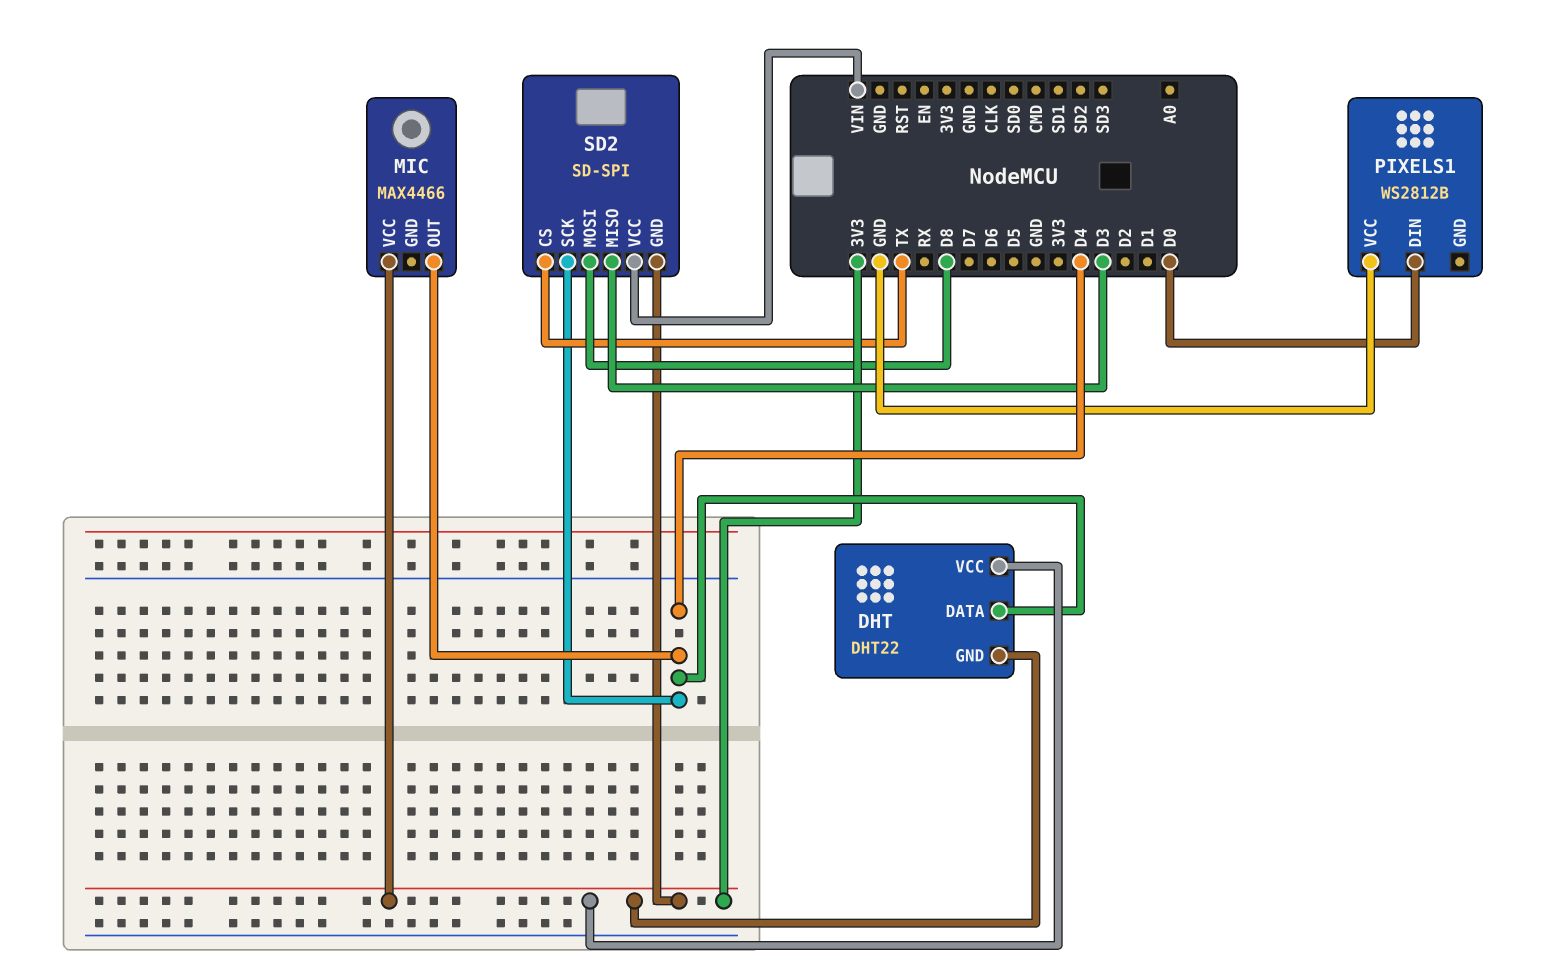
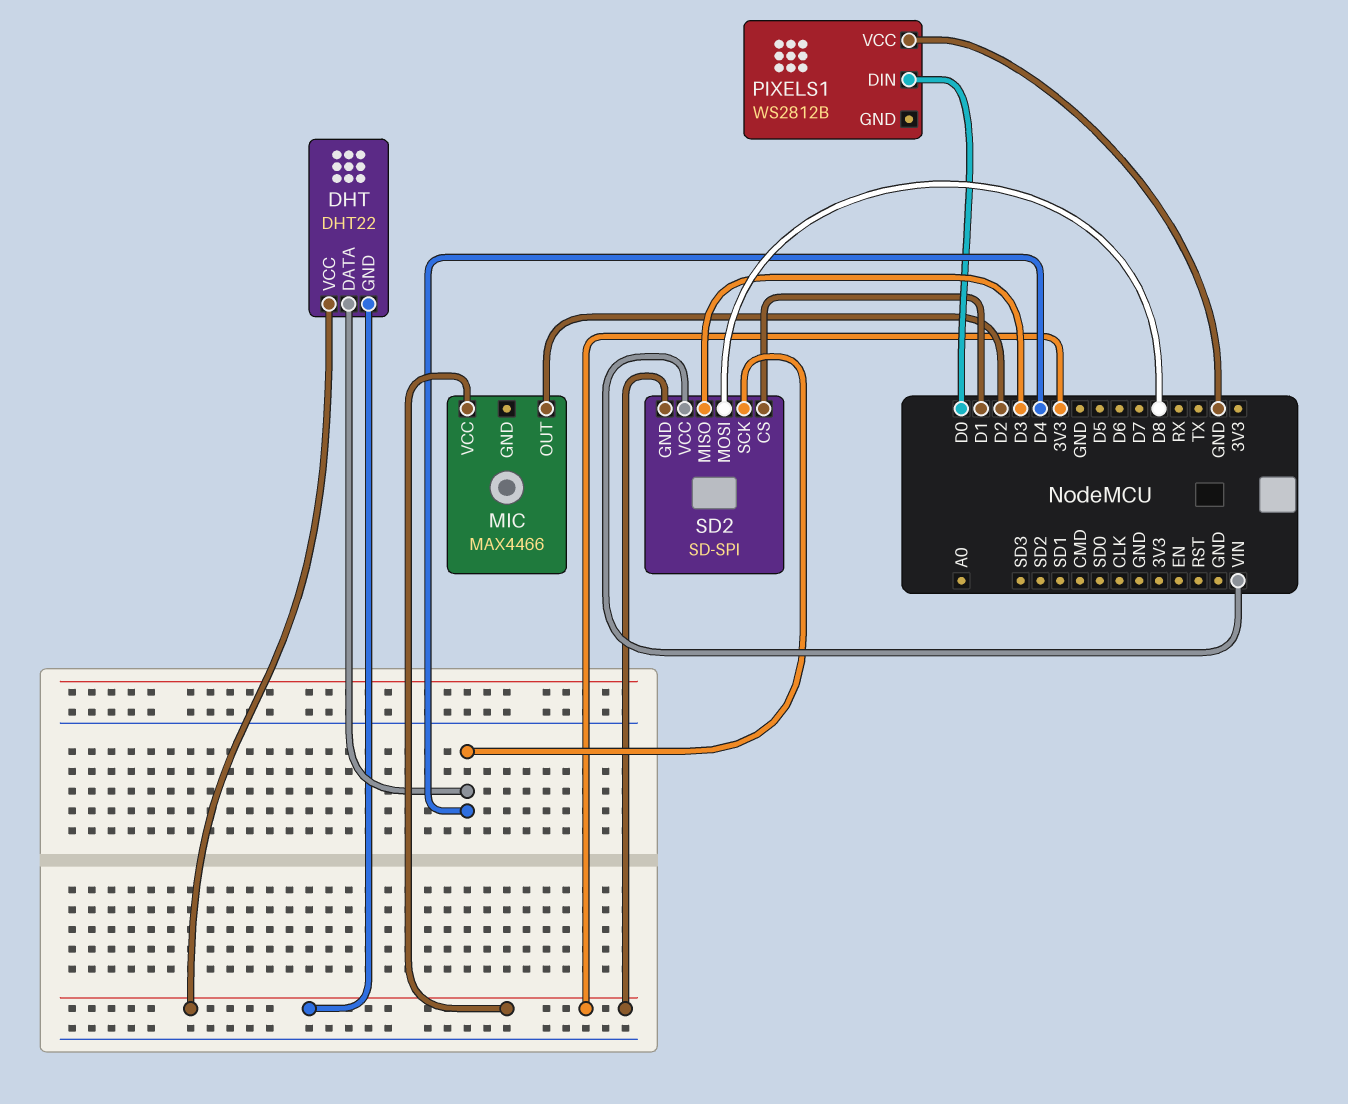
MIC pin OUT: D4 -> D2
SD2 pin CS: TX -> D1

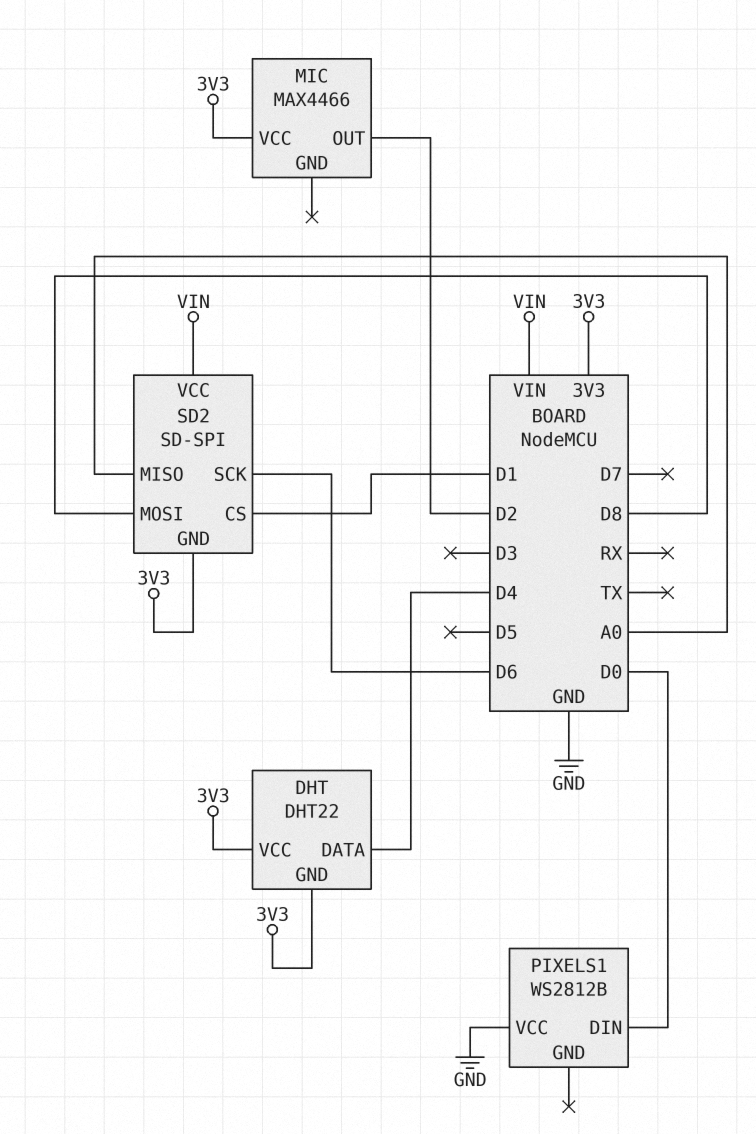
SD2 pin MISO: D3 -> A0
SD2 pin SCK: D4 -> D6

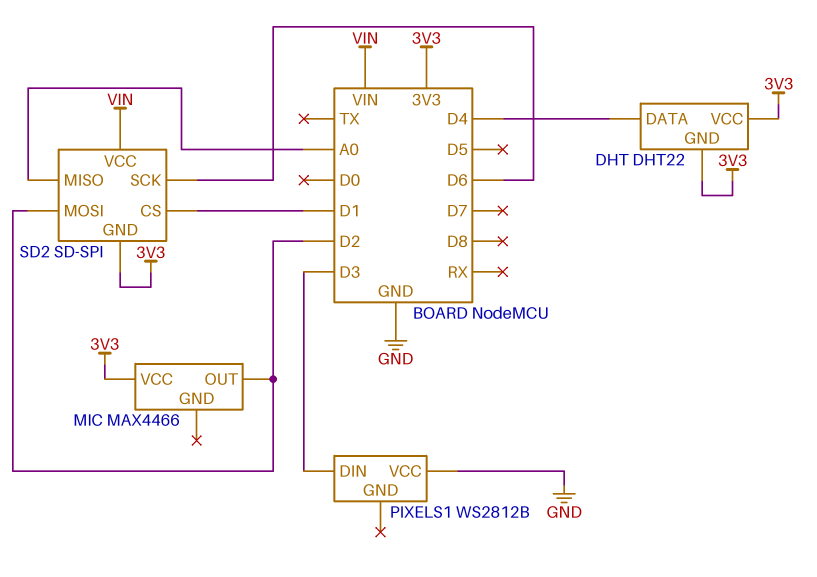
PIXELS1 pin DIN: D0 -> D3
SD2 pin MOSI: D8 -> D2

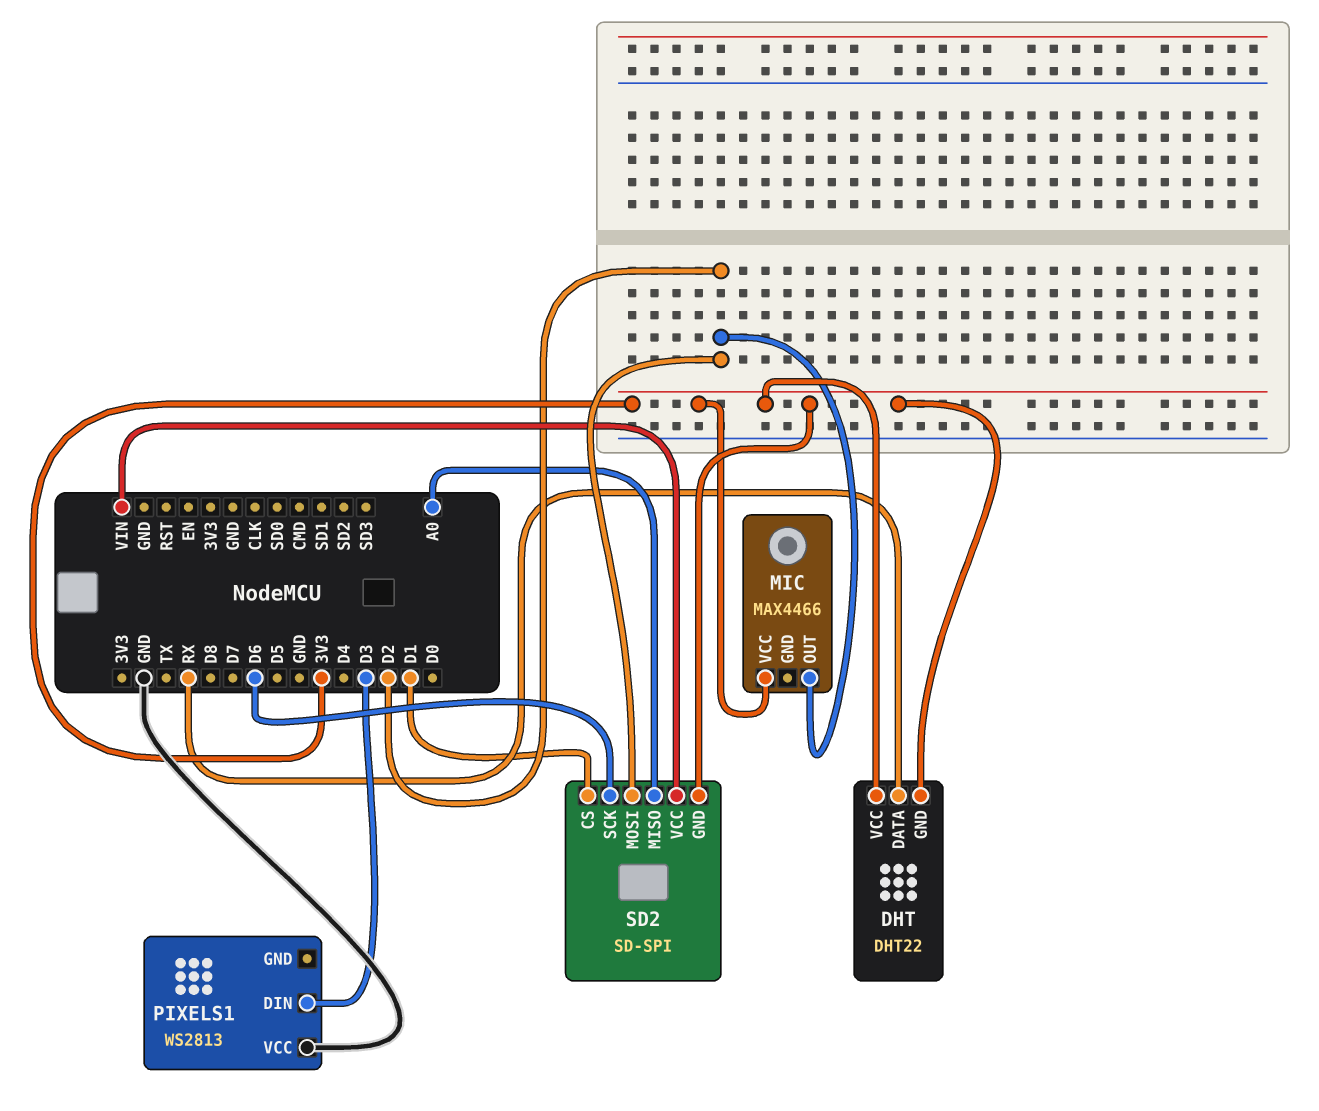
DHT pin DATA: D4 -> RX
PIXELS1: WS2812B -> WS2813

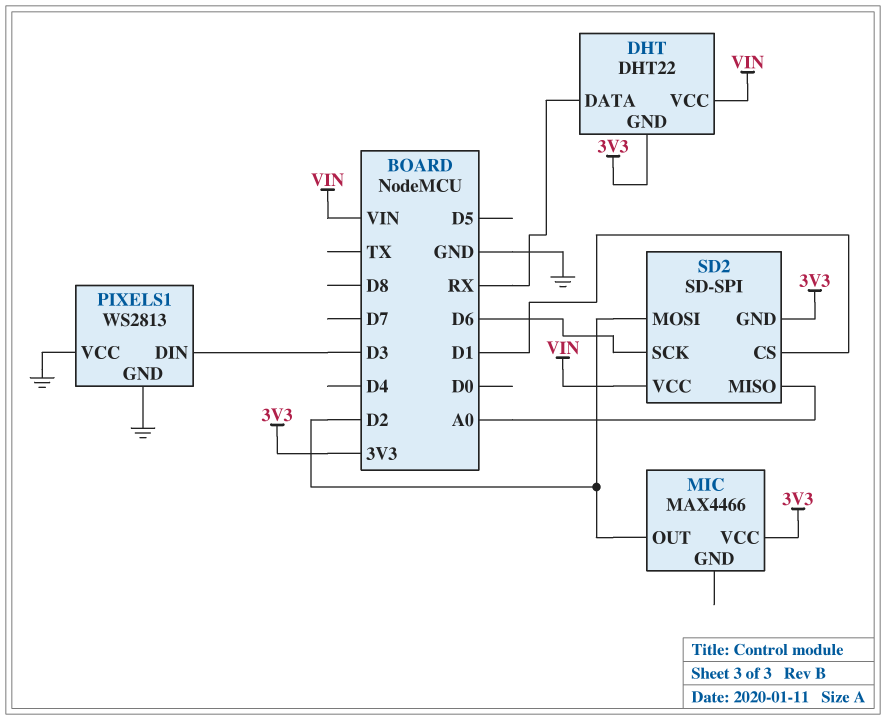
DHT pin VCC: 3V3 -> VIN
PIXELS1 pin GND: none -> GND

